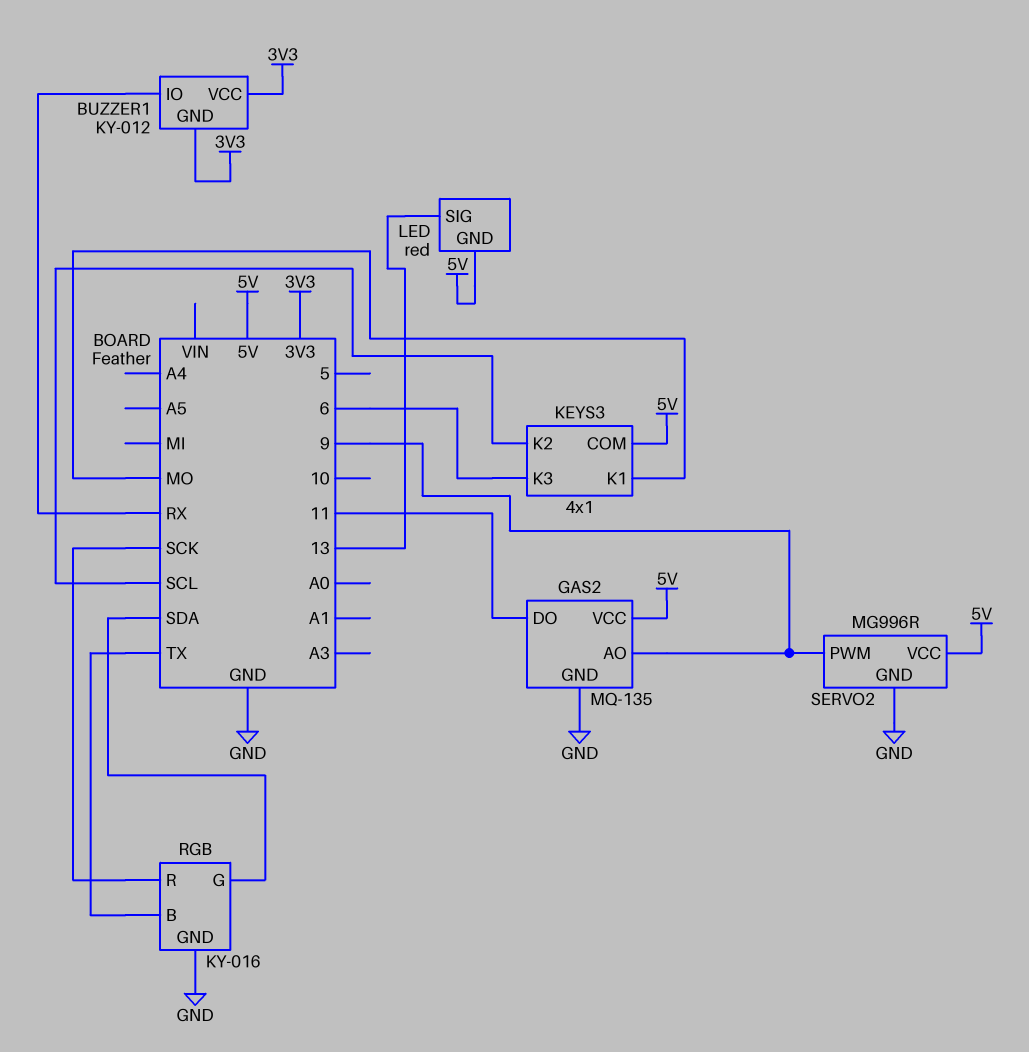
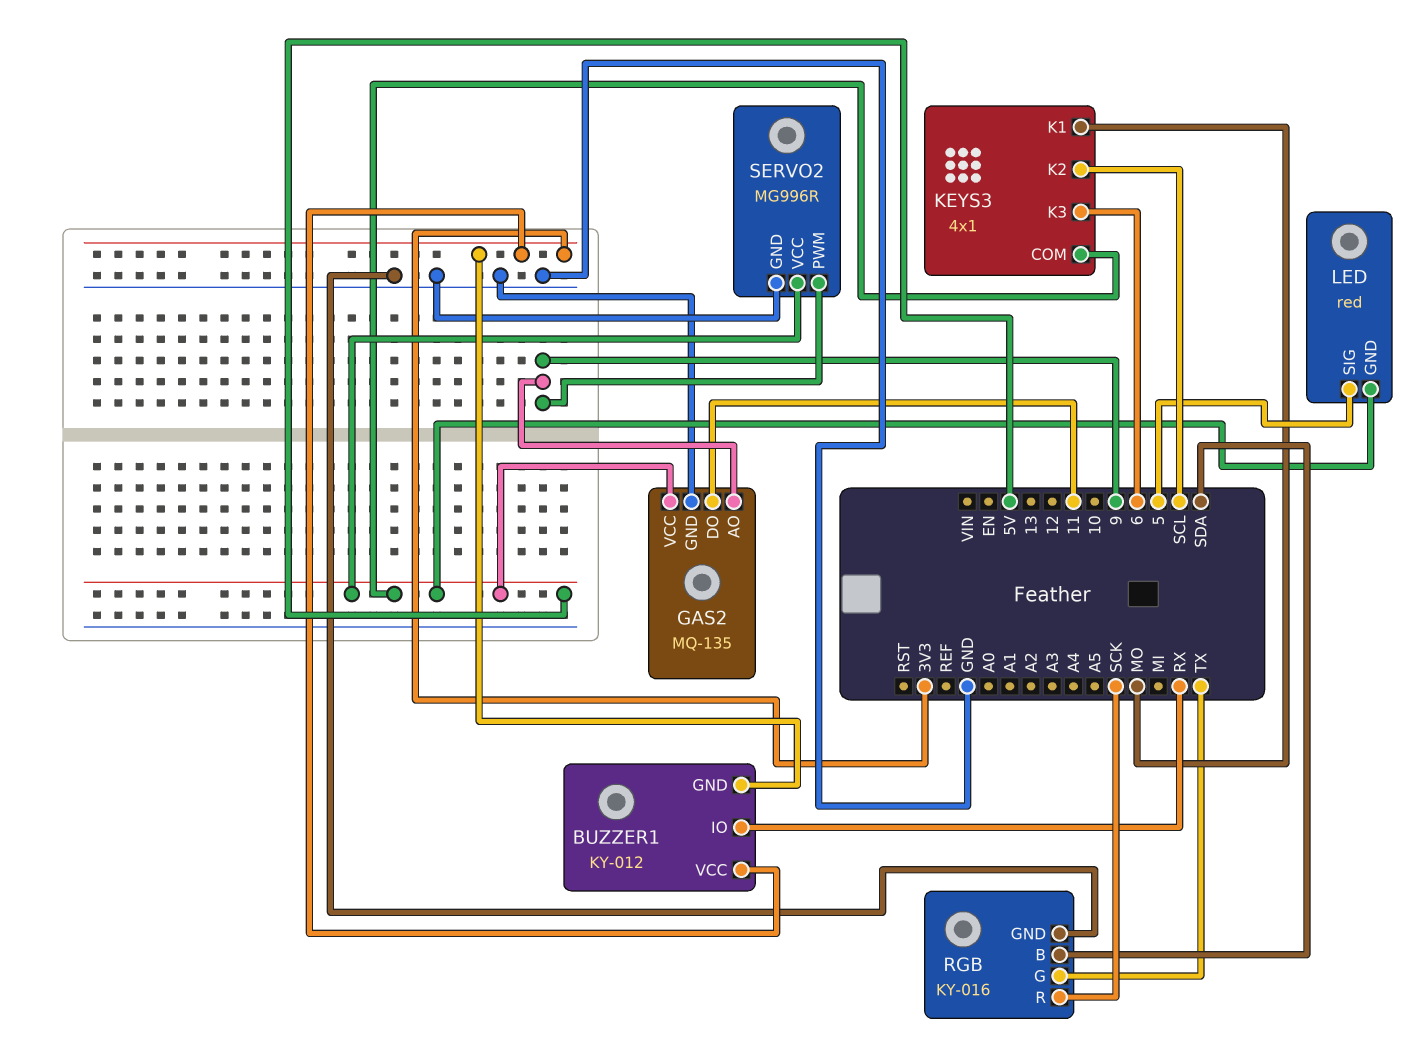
LED pin SIG: 13 -> 5
RGB pin B: TX -> SDA
RGB pin G: SDA -> TX

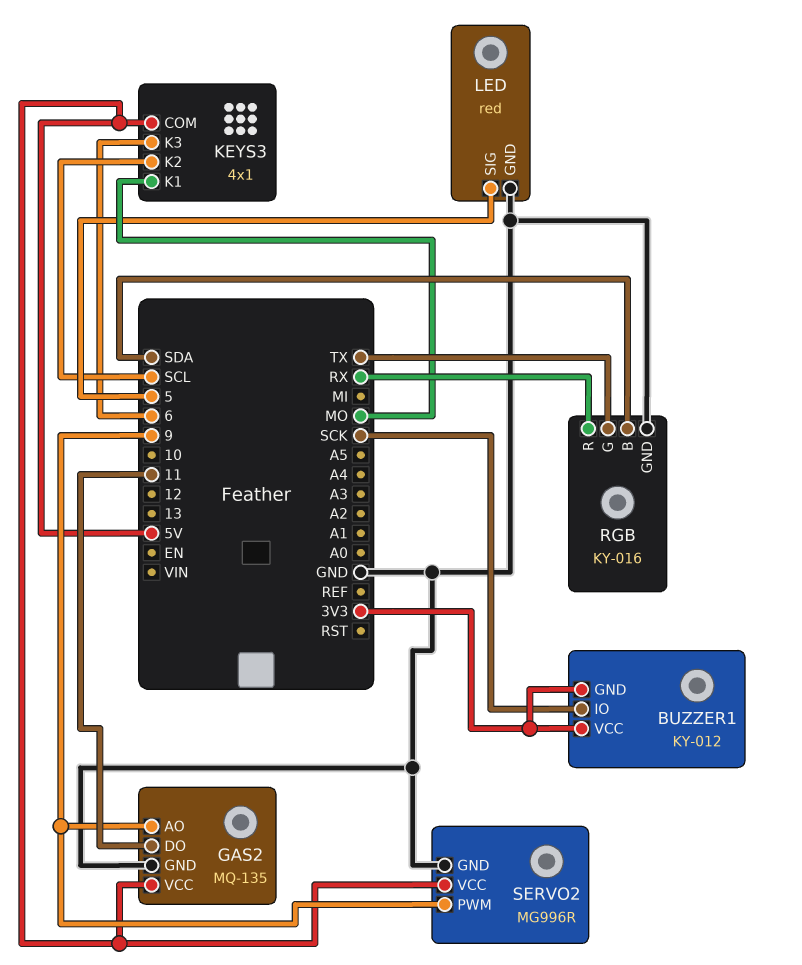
BUZZER1 pin IO: RX -> SCK
LED pin GND: 5V -> GND
RGB pin R: SCK -> RX

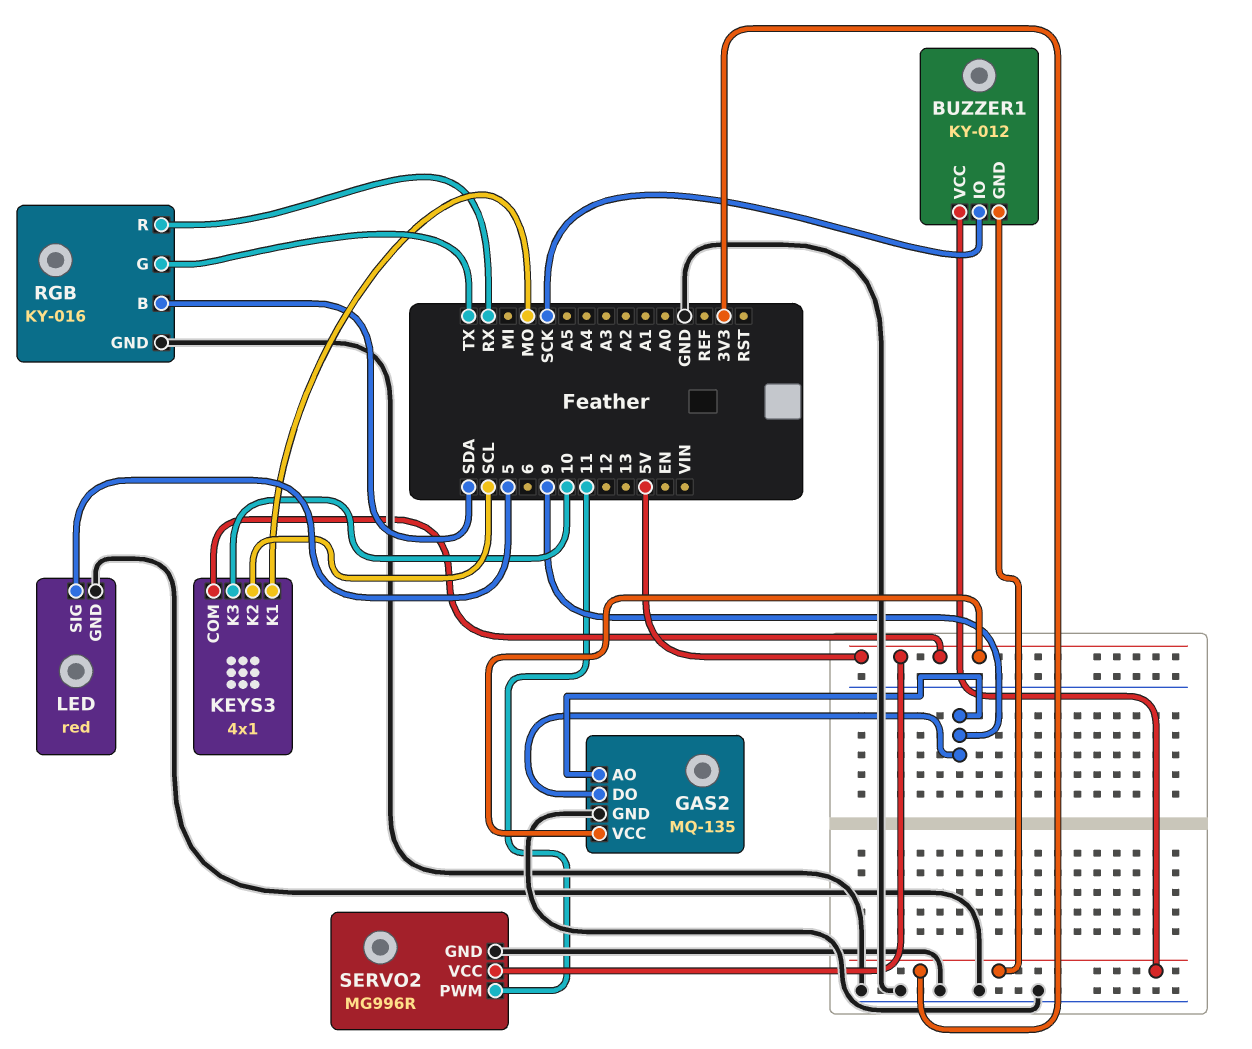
GAS2 pin DO: 11 -> 9
KEYS3 pin K3: 6 -> 10
SERVO2 pin PWM: 9 -> 11

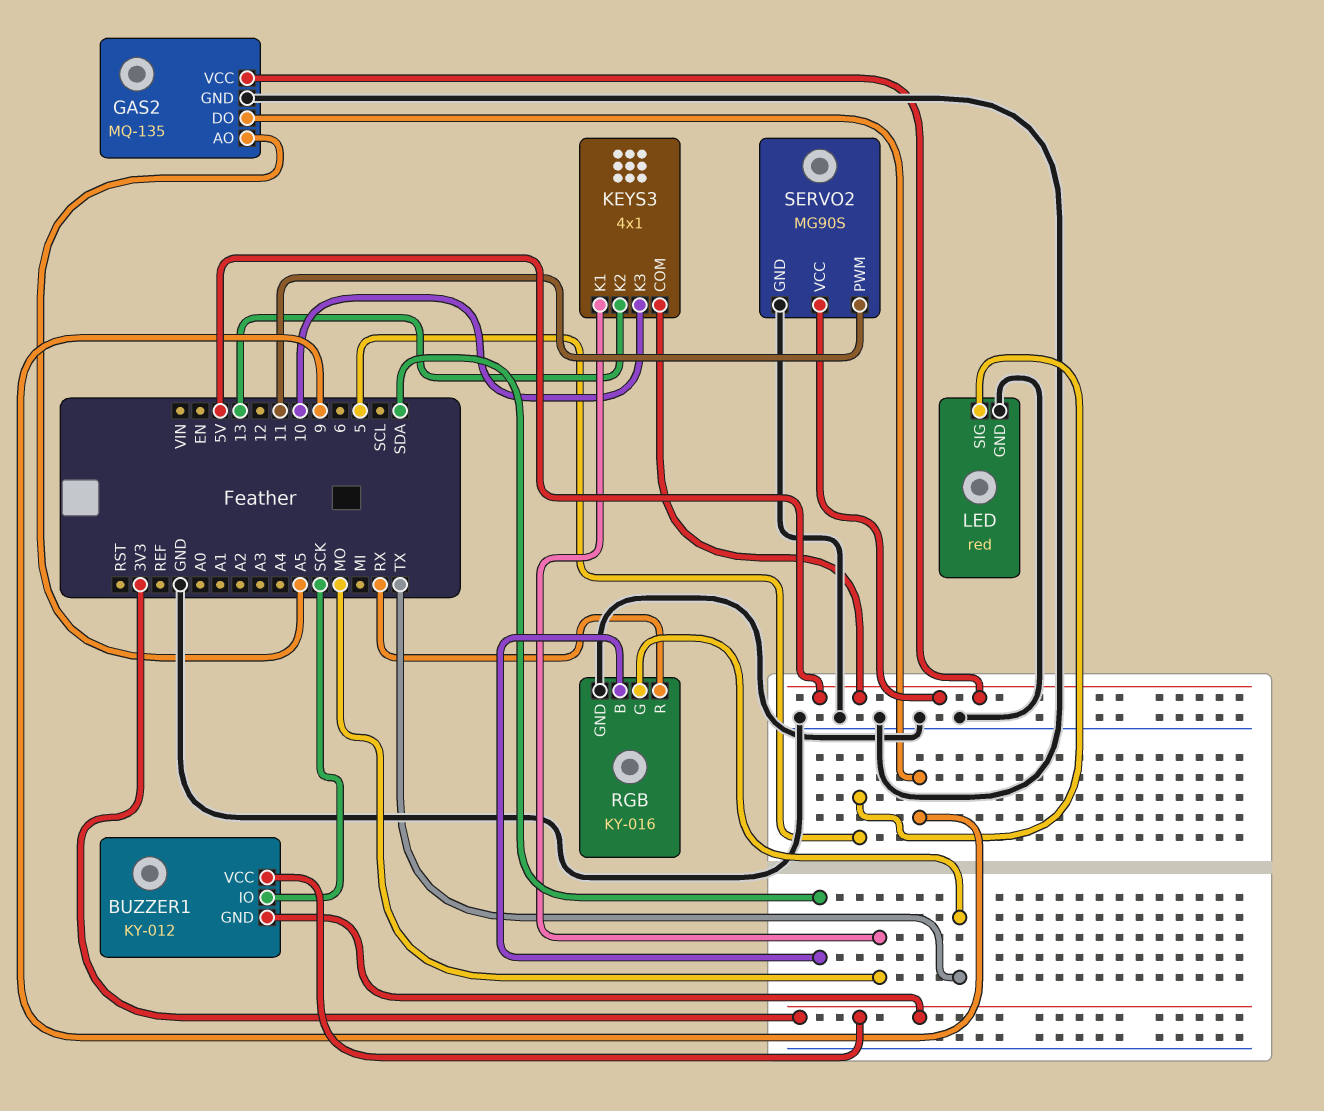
GAS2 pin AO: 9 -> A5
KEYS3 pin K2: SCL -> 13
SERVO2: MG996R -> MG90S

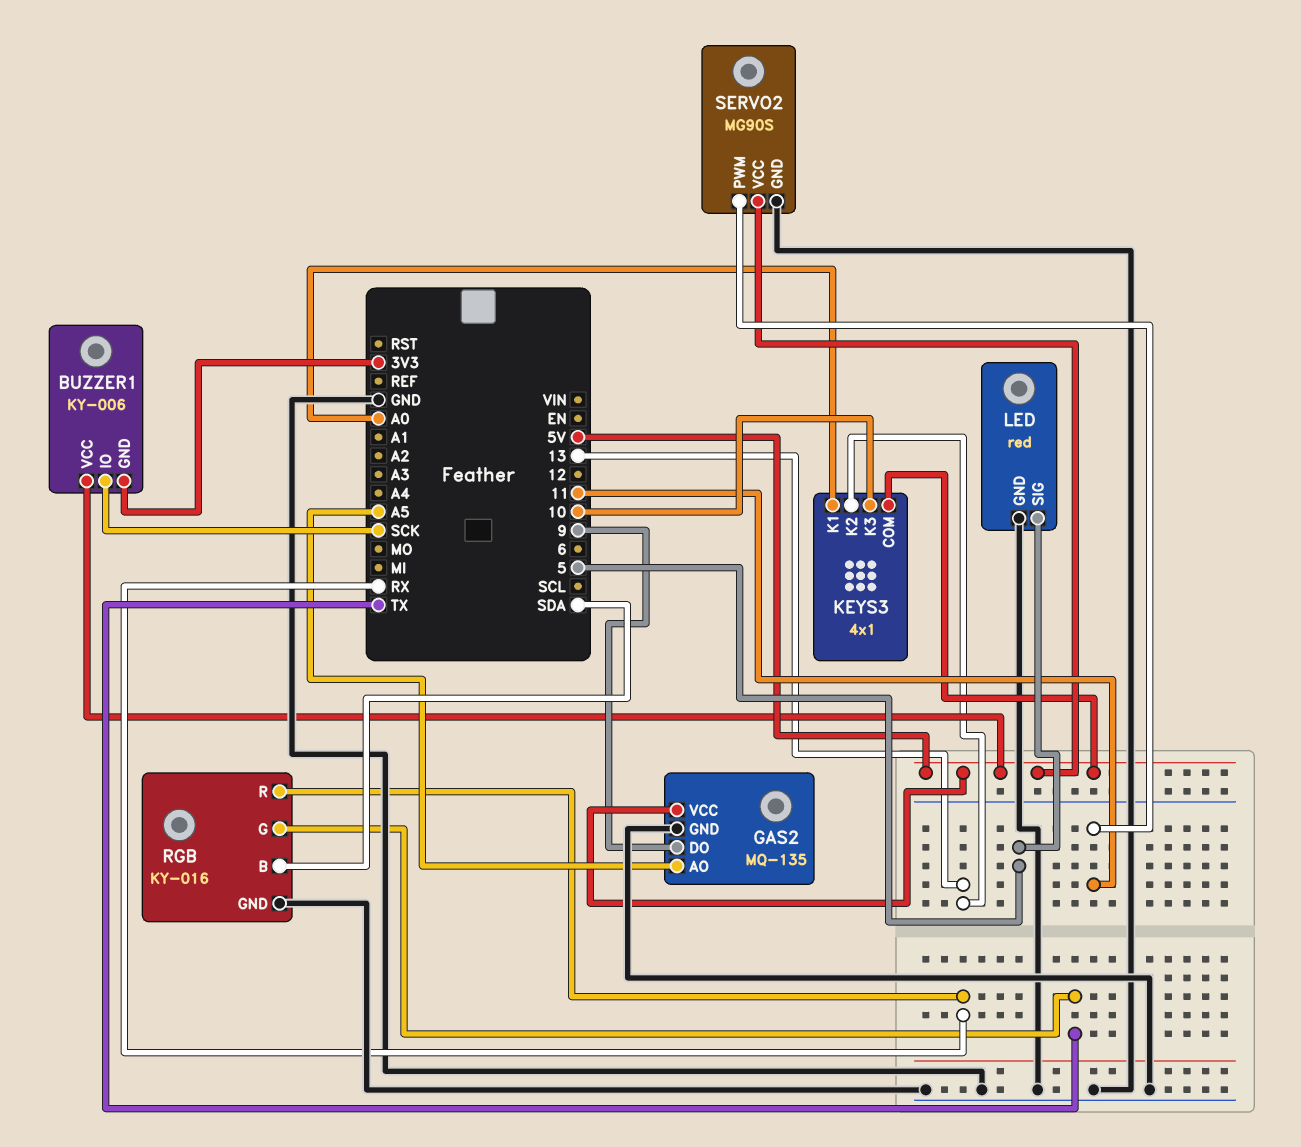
BUZZER1: KY-012 -> KY-006
BUZZER1 pin VCC: 3V3 -> 5V
KEYS3 pin K1: MO -> A0

